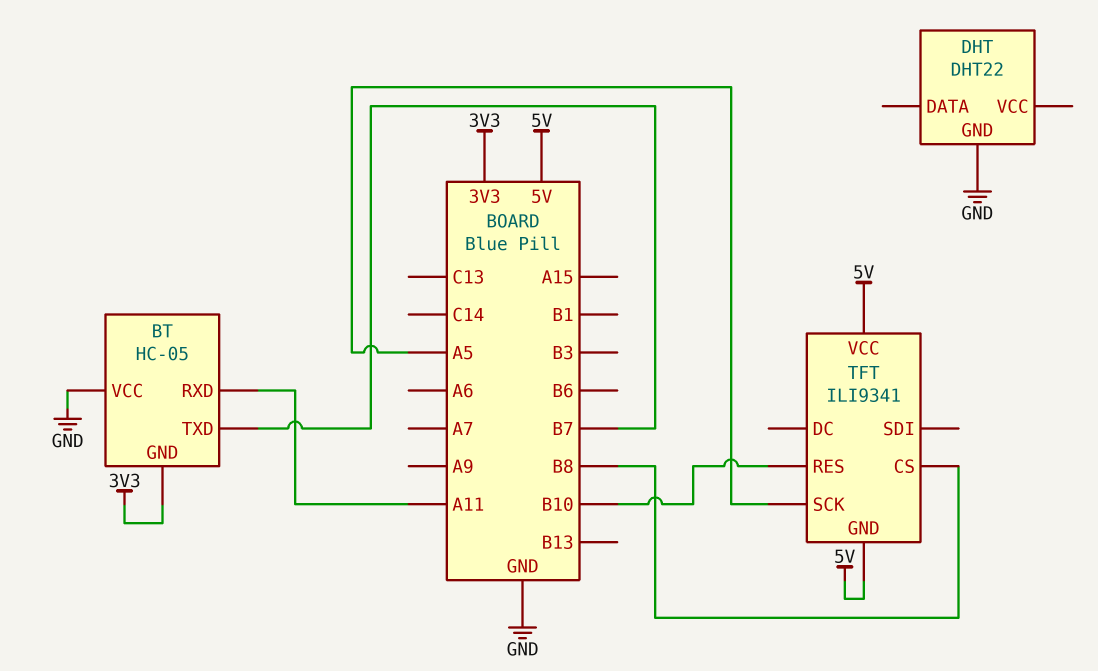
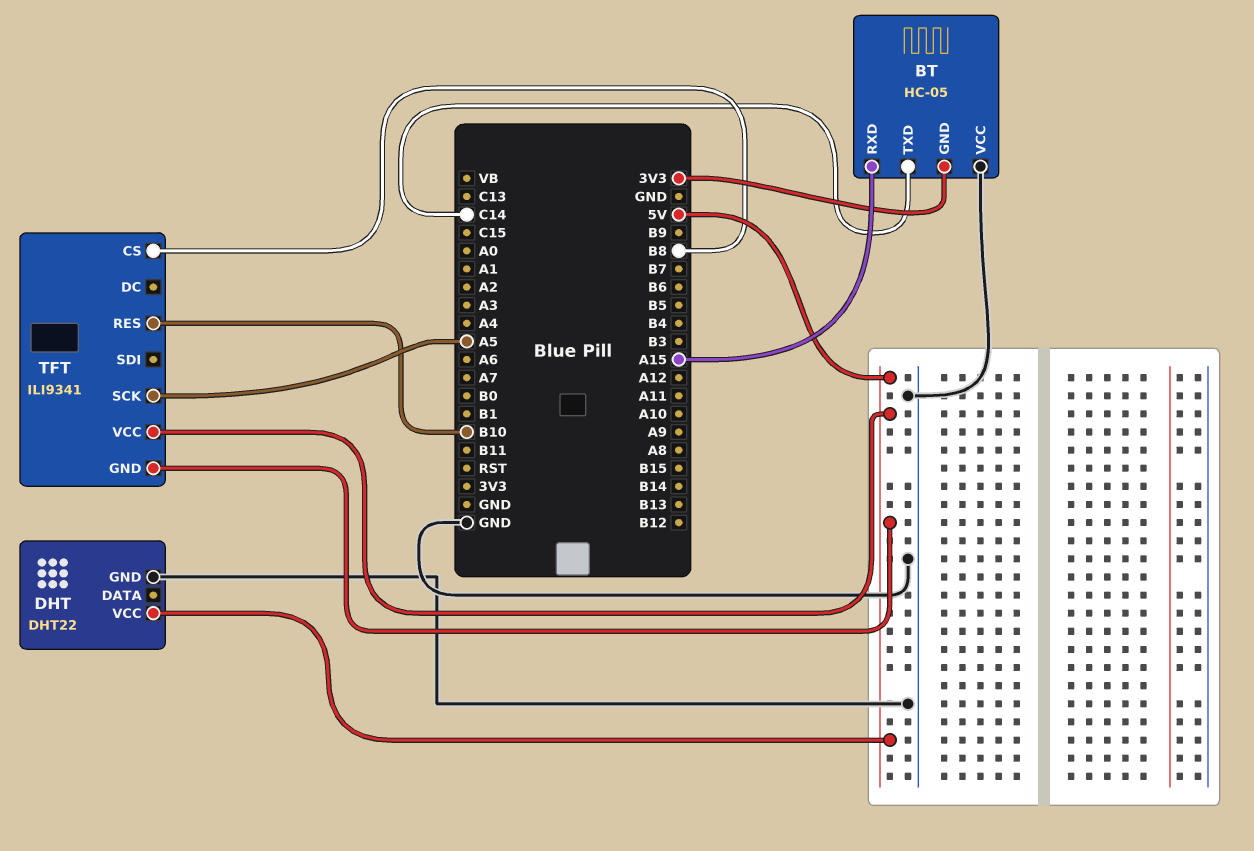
BT pin RXD: A11 -> A15
BT pin TXD: B7 -> C14
DHT pin VCC: none -> 5V

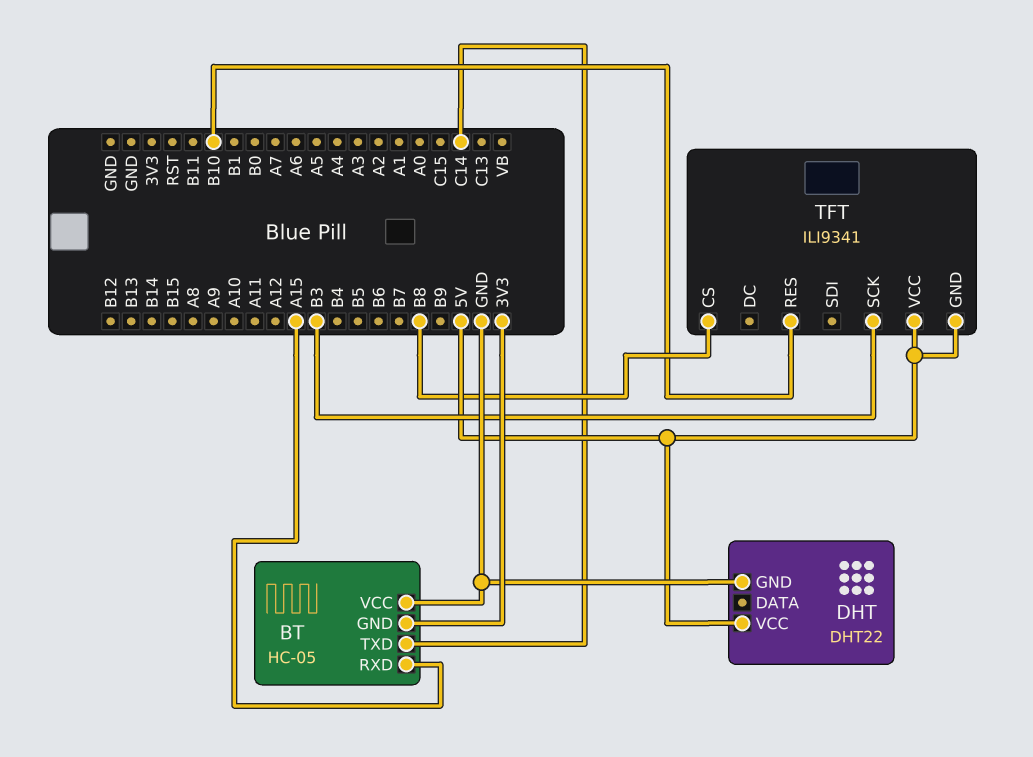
TFT pin SCK: A5 -> B3

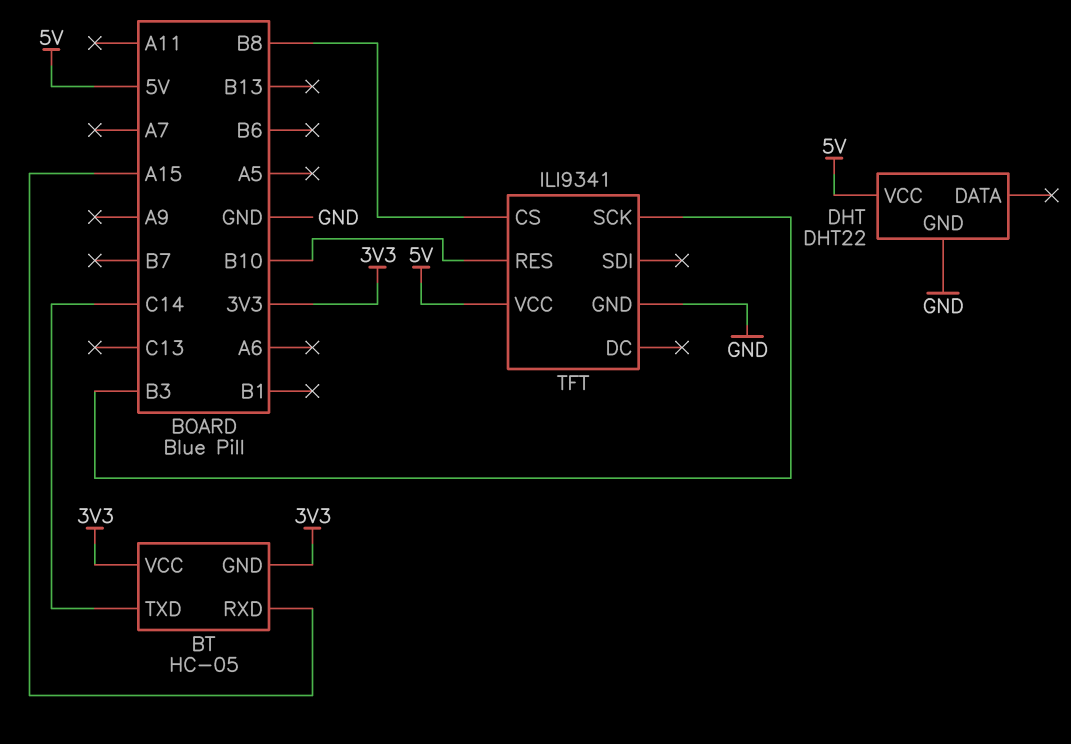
BT pin VCC: GND -> 3V3
TFT pin GND: 5V -> GND

